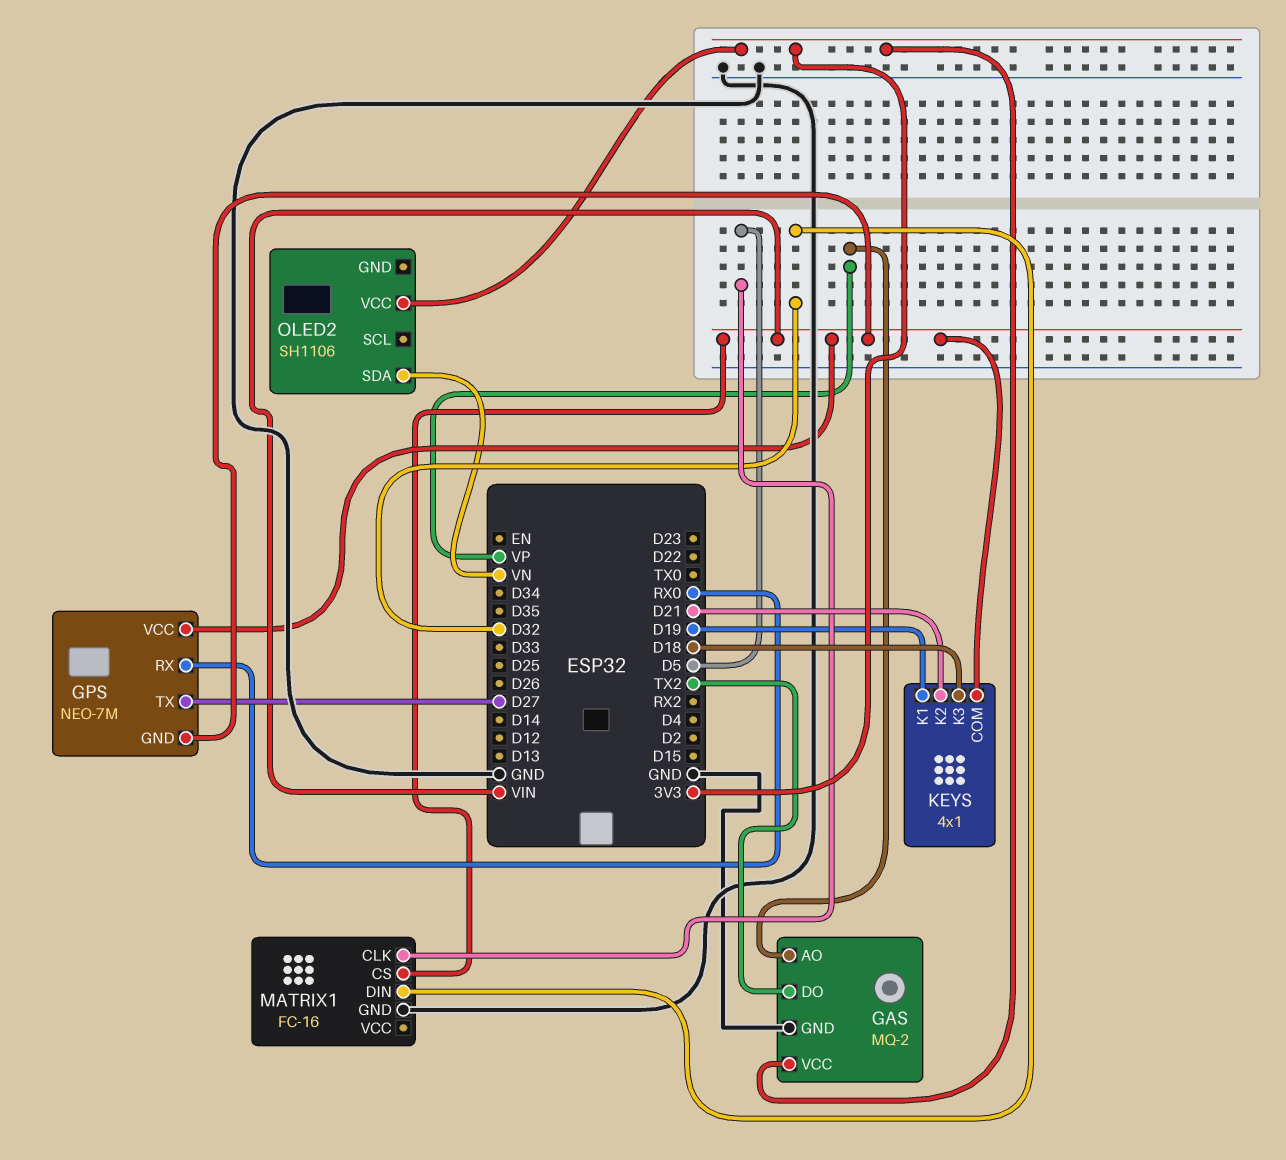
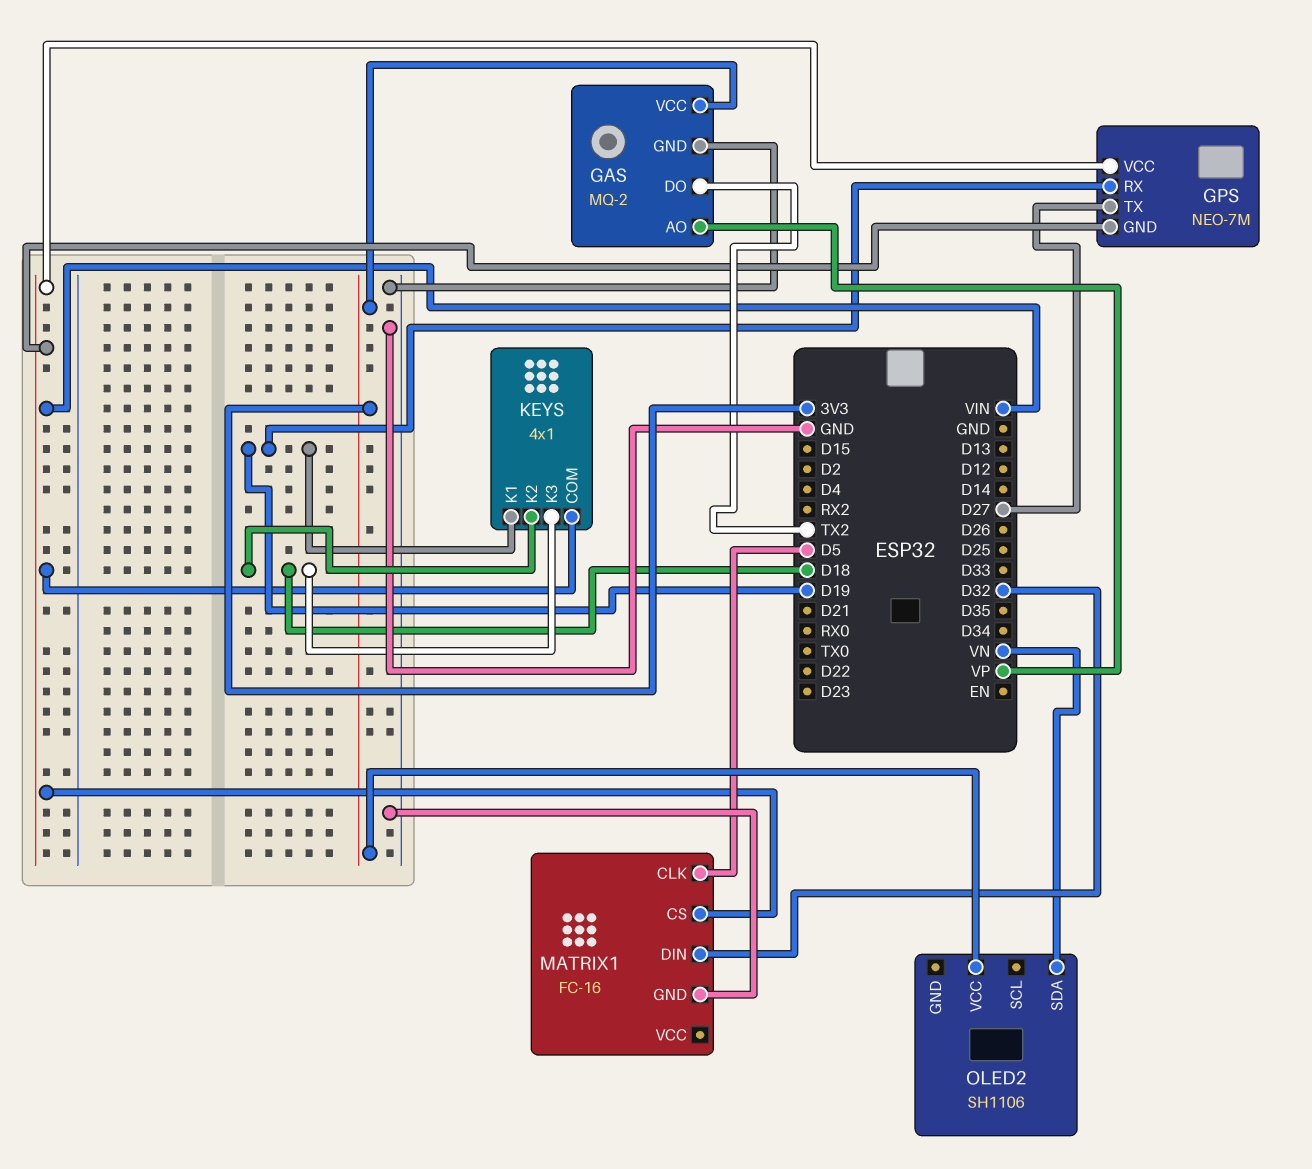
GPS pin RX: RX0 -> D19
KEYS pin K2: D21 -> D18

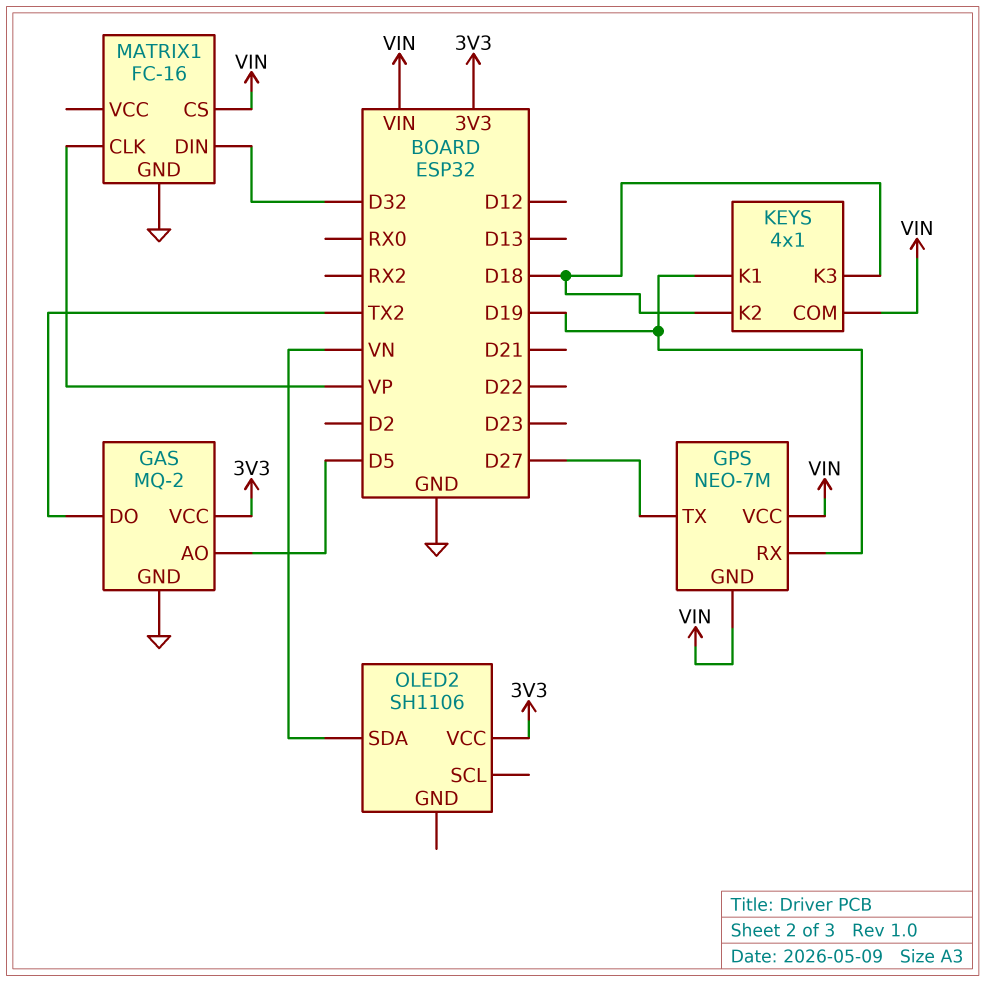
GAS pin AO: VP -> D5
MATRIX1 pin CLK: D5 -> VP

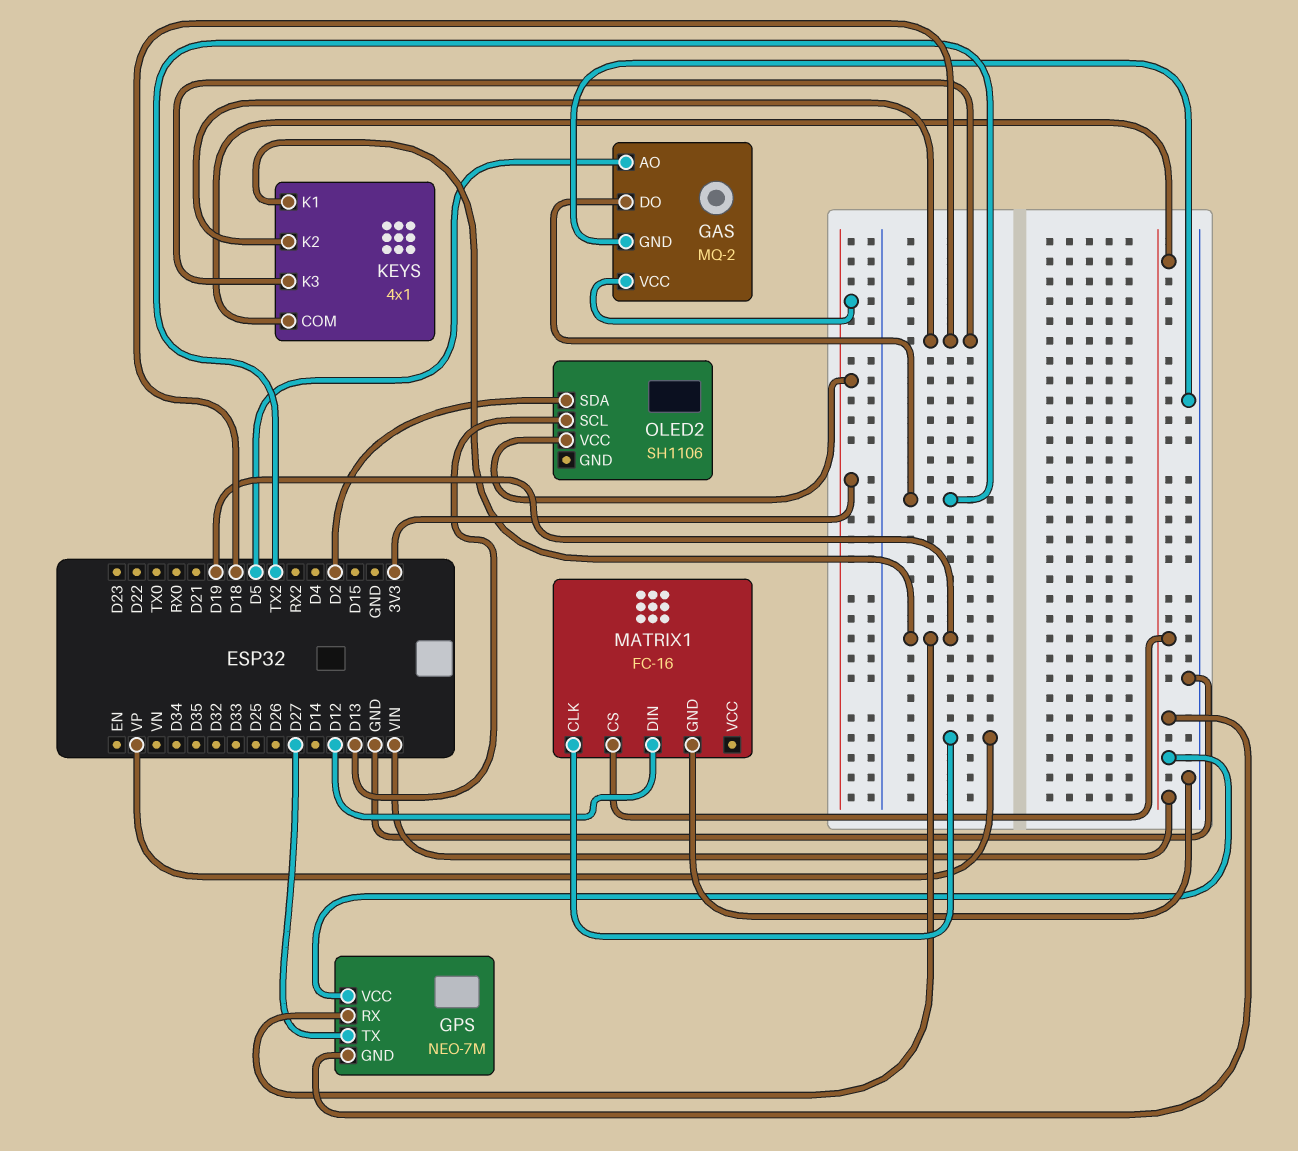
MATRIX1 pin DIN: D32 -> D12
OLED2 pin SCL: none -> D13
OLED2 pin SDA: VN -> D2

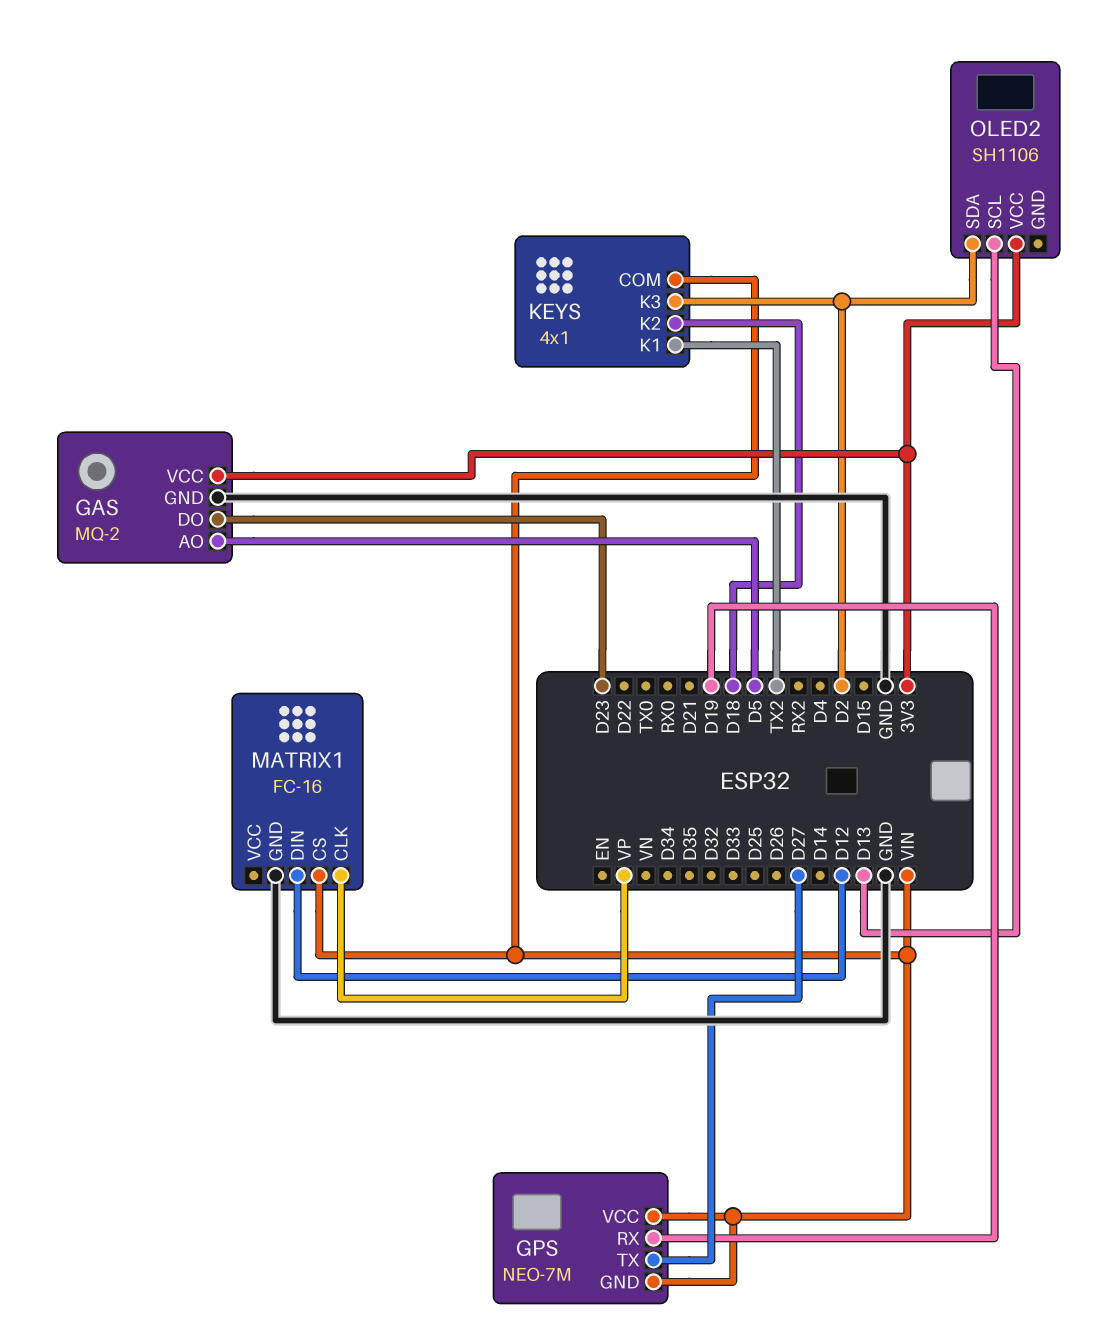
GAS pin DO: TX2 -> D23
KEYS pin K1: D19 -> TX2
KEYS pin K3: D18 -> D2

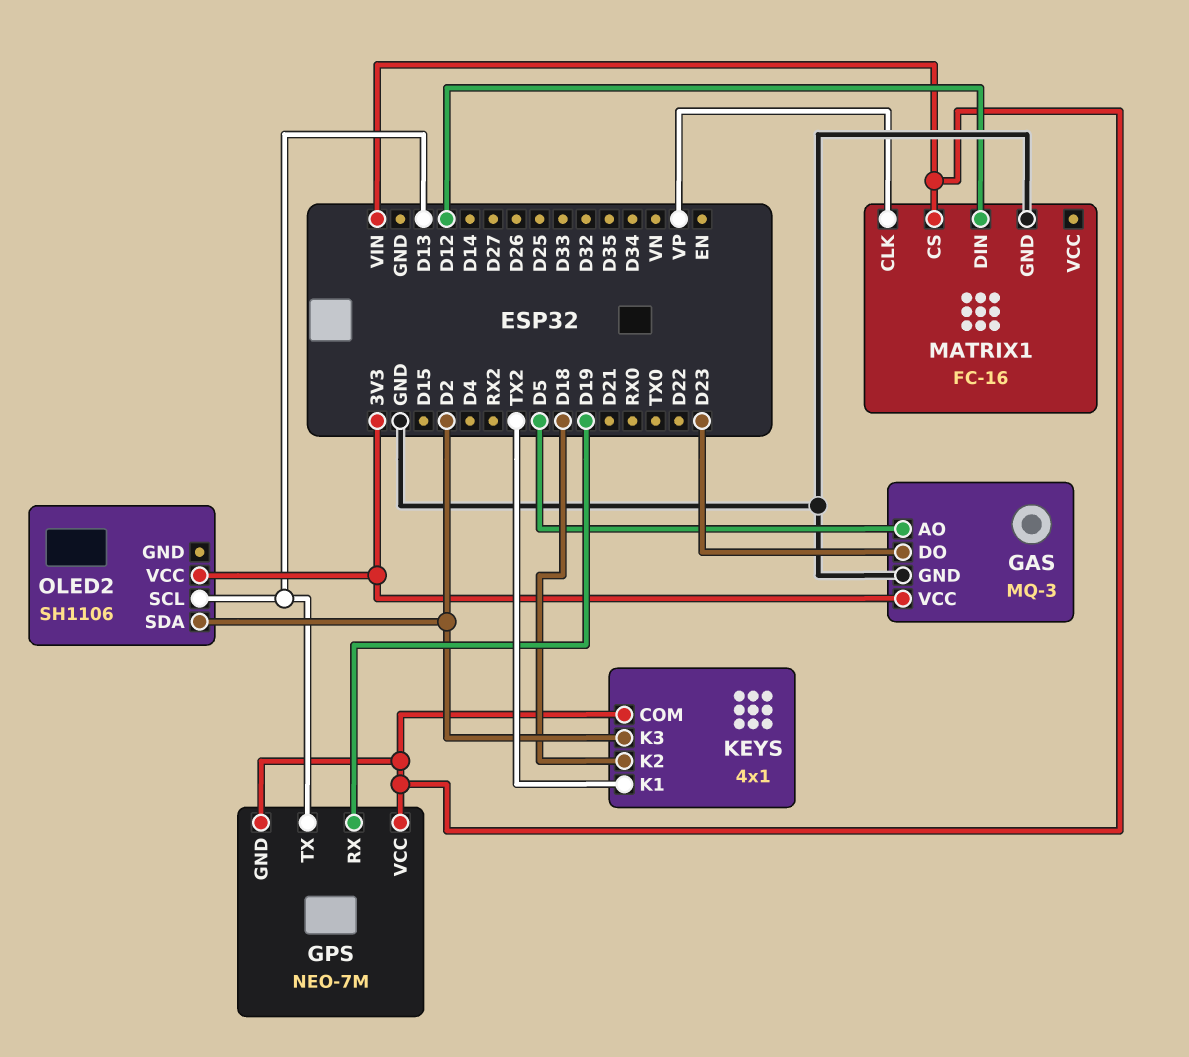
GAS: MQ-2 -> MQ-3
GPS pin TX: D27 -> D13

